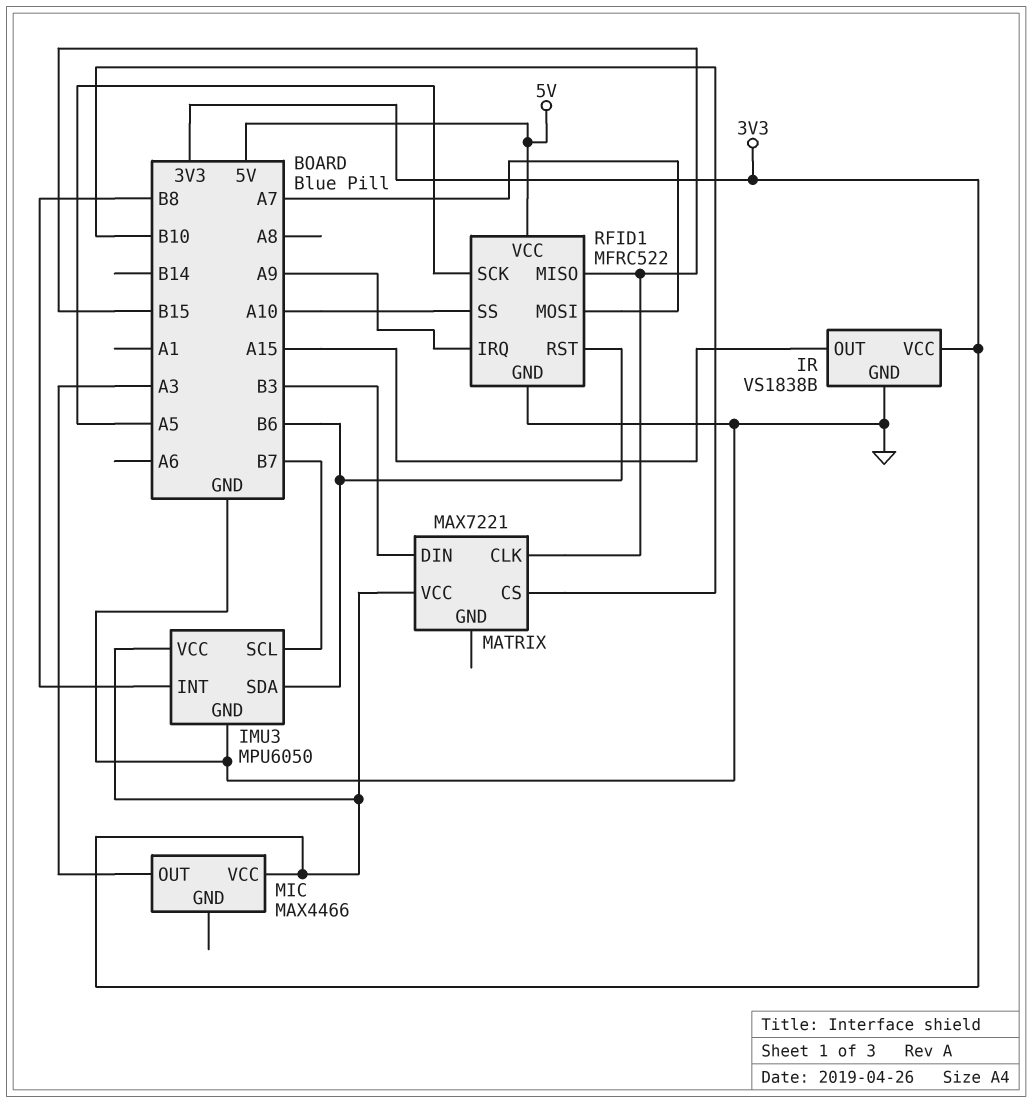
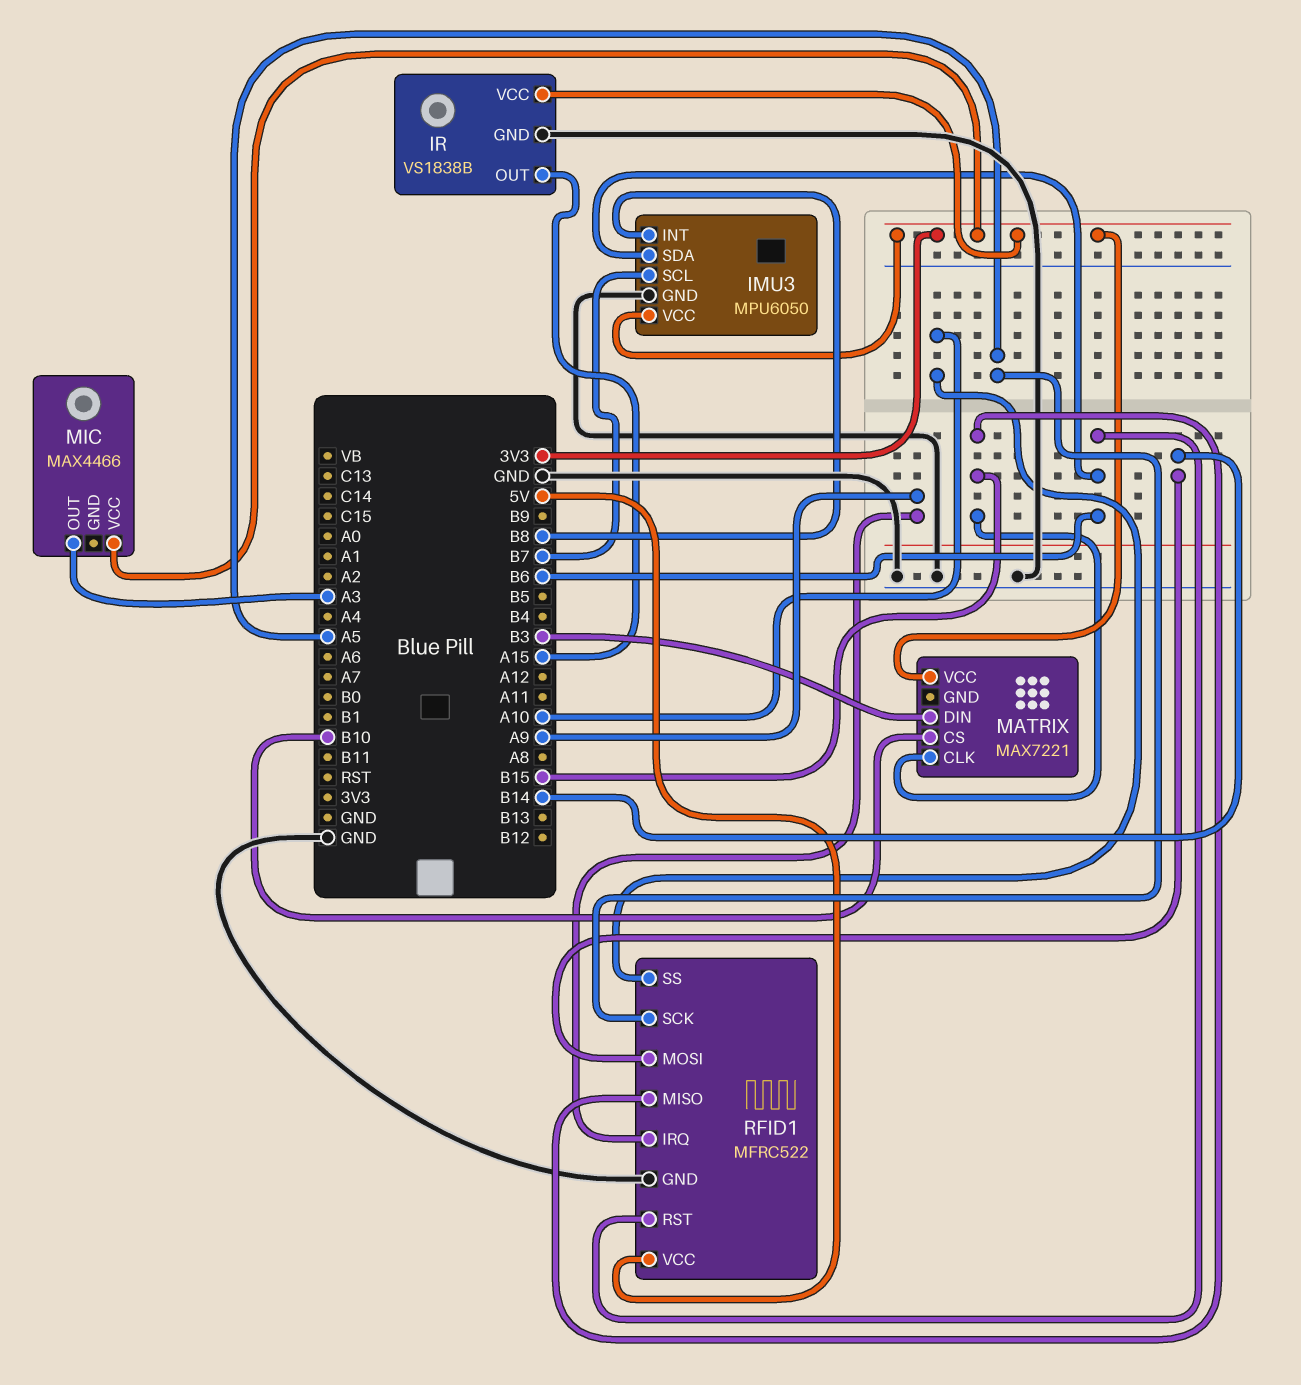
RFID1 pin MOSI: A7 -> B14

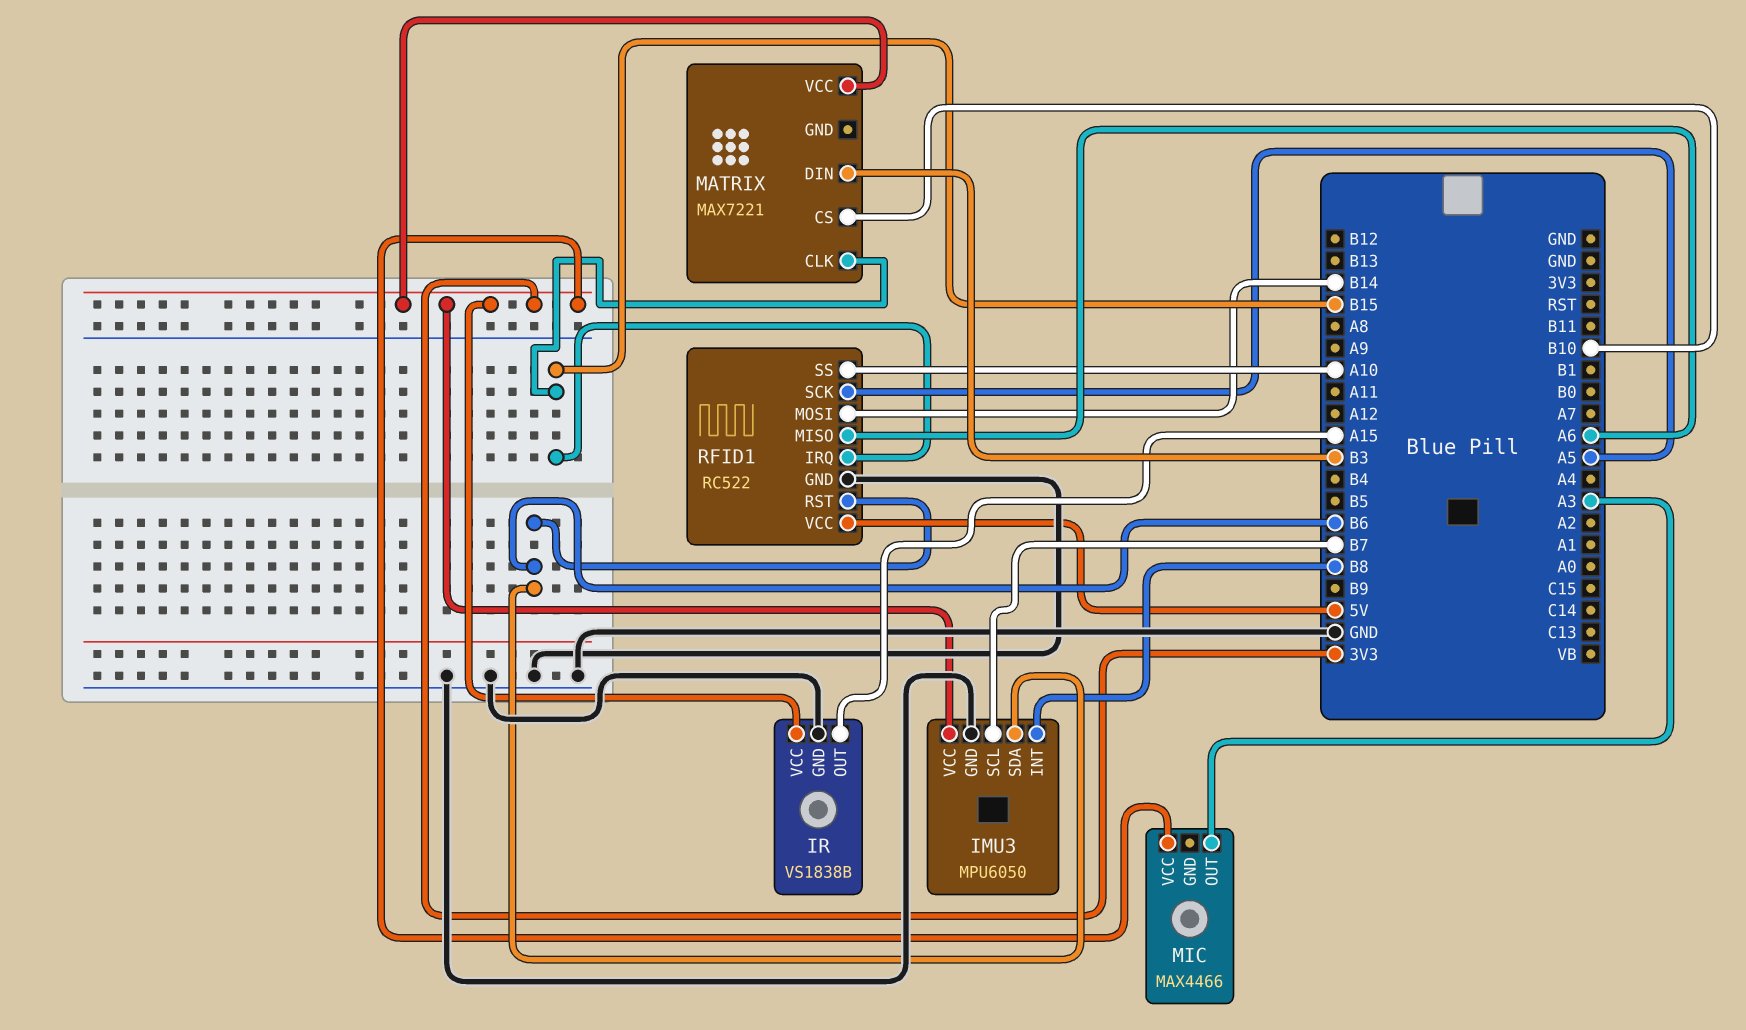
RFID1: MFRC522 -> RC522
RFID1 pin IRQ: A9 -> B15
RFID1 pin MISO: B15 -> A6

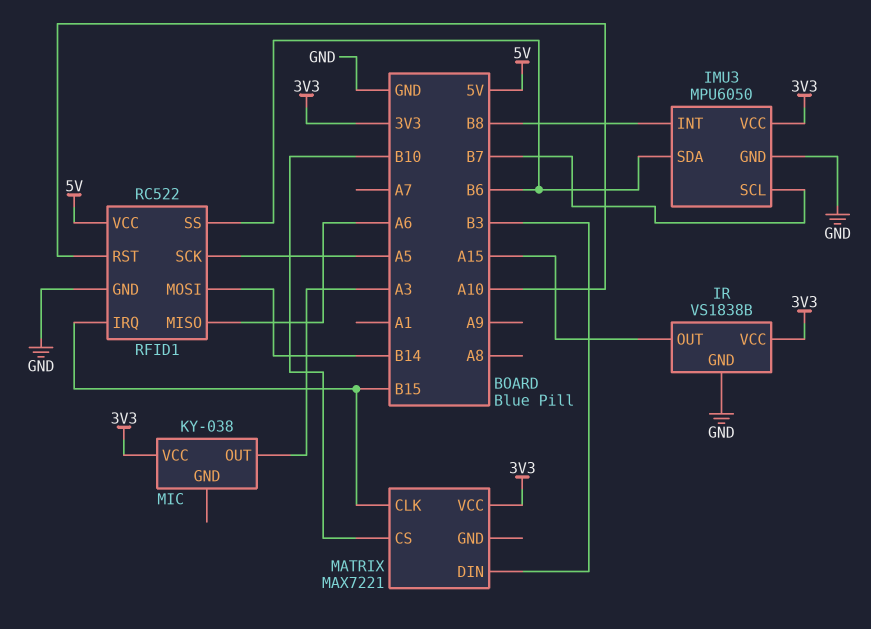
MIC: MAX4466 -> KY-038
RFID1 pin RST: B6 -> A10
RFID1 pin SS: A10 -> B6

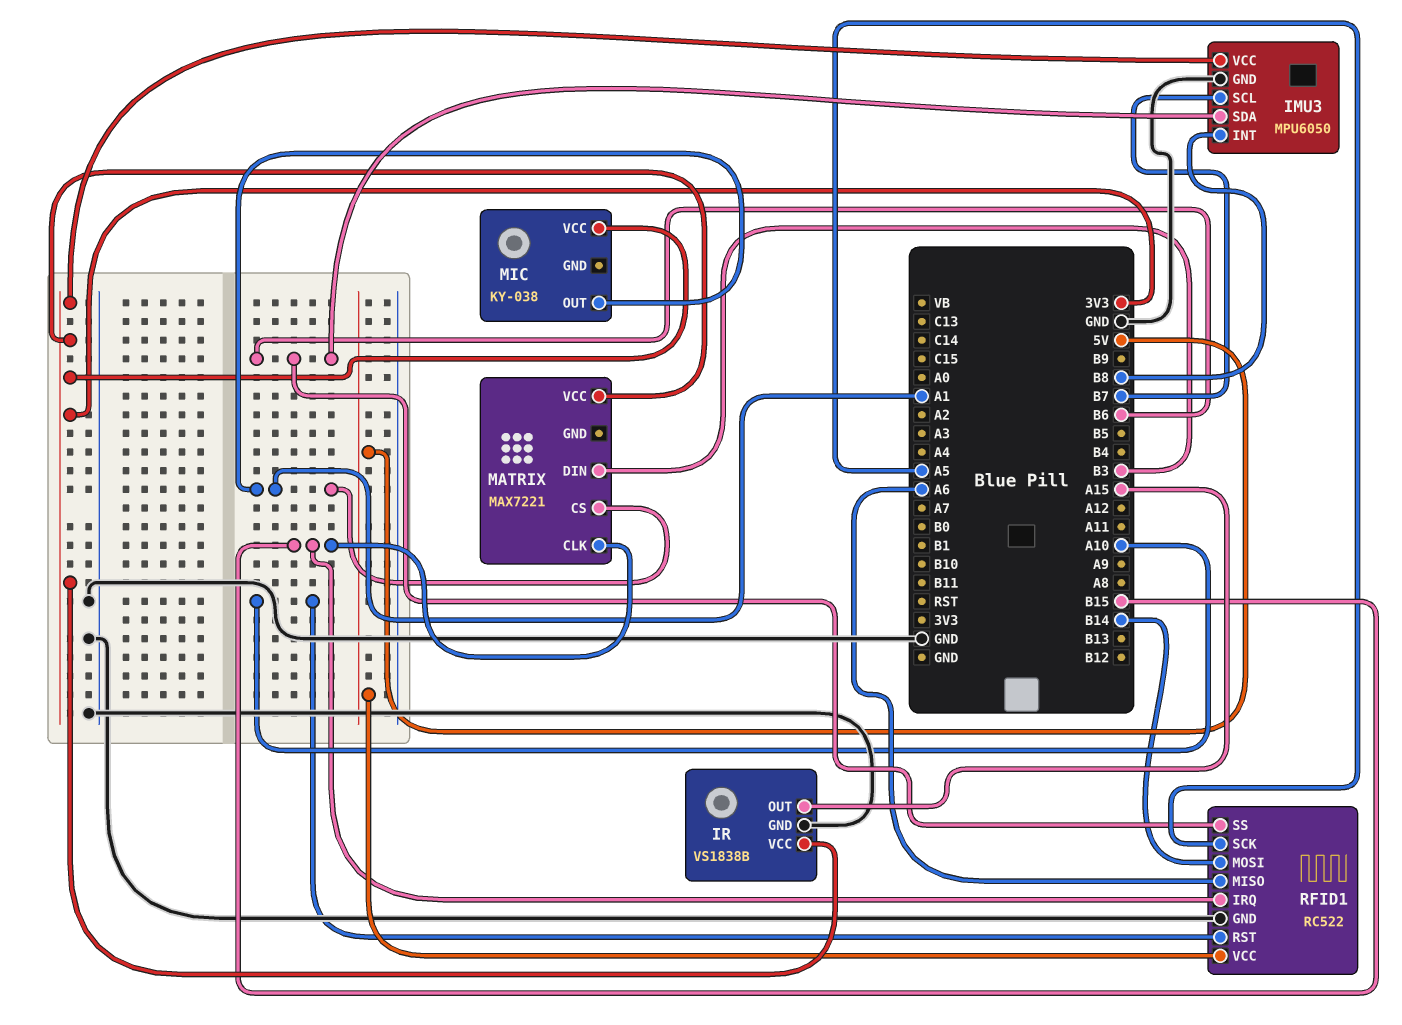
MATRIX pin CS: B10 -> A1
MIC pin OUT: A3 -> A1

